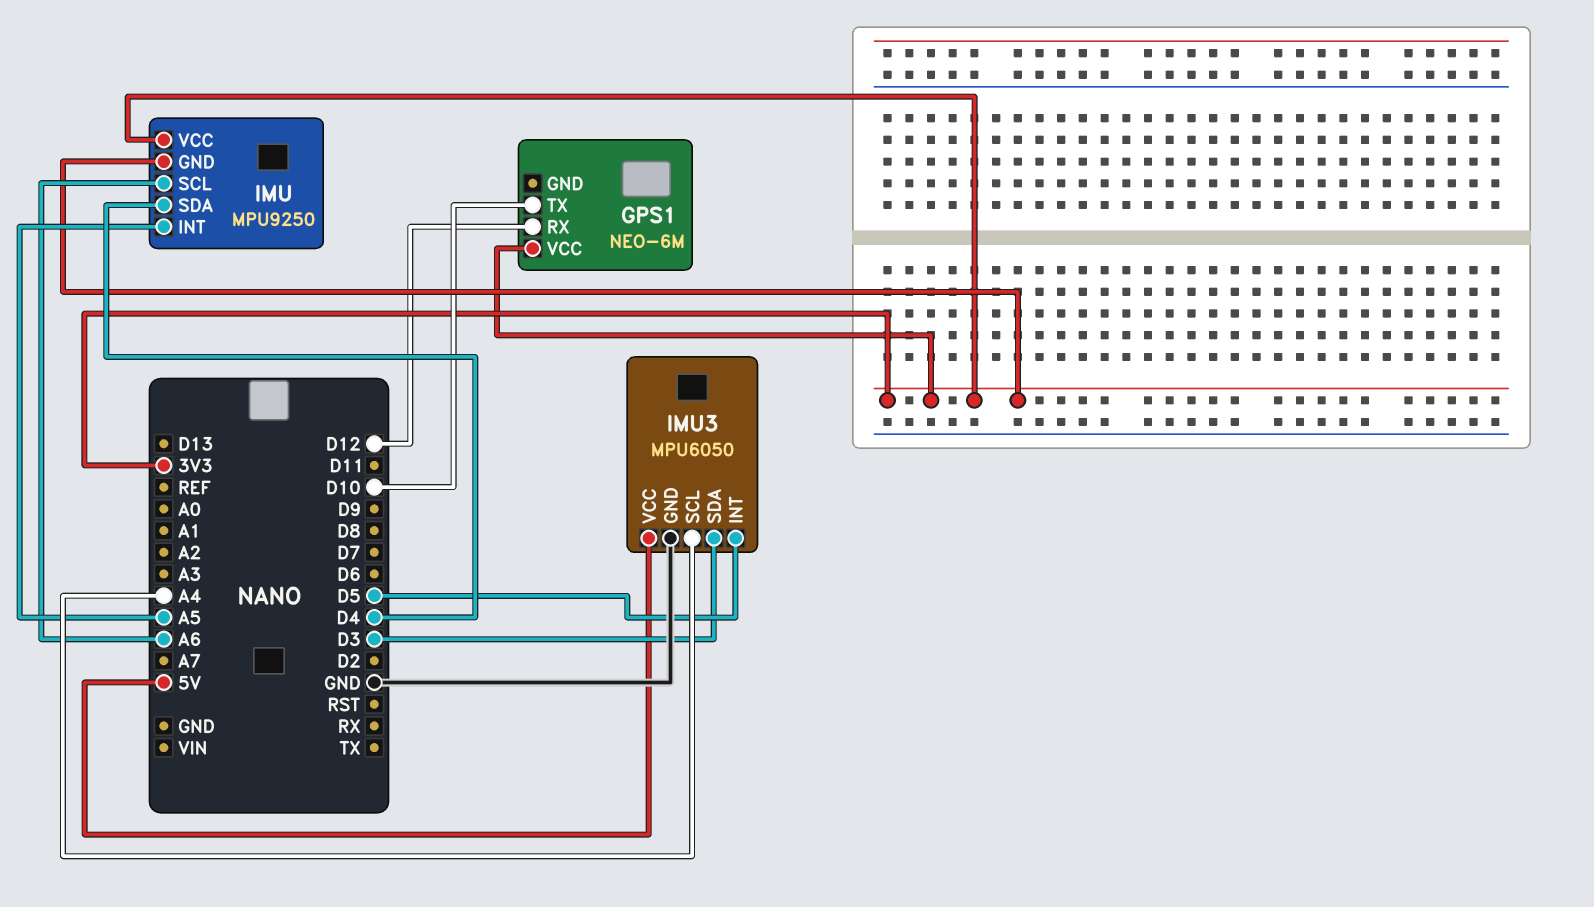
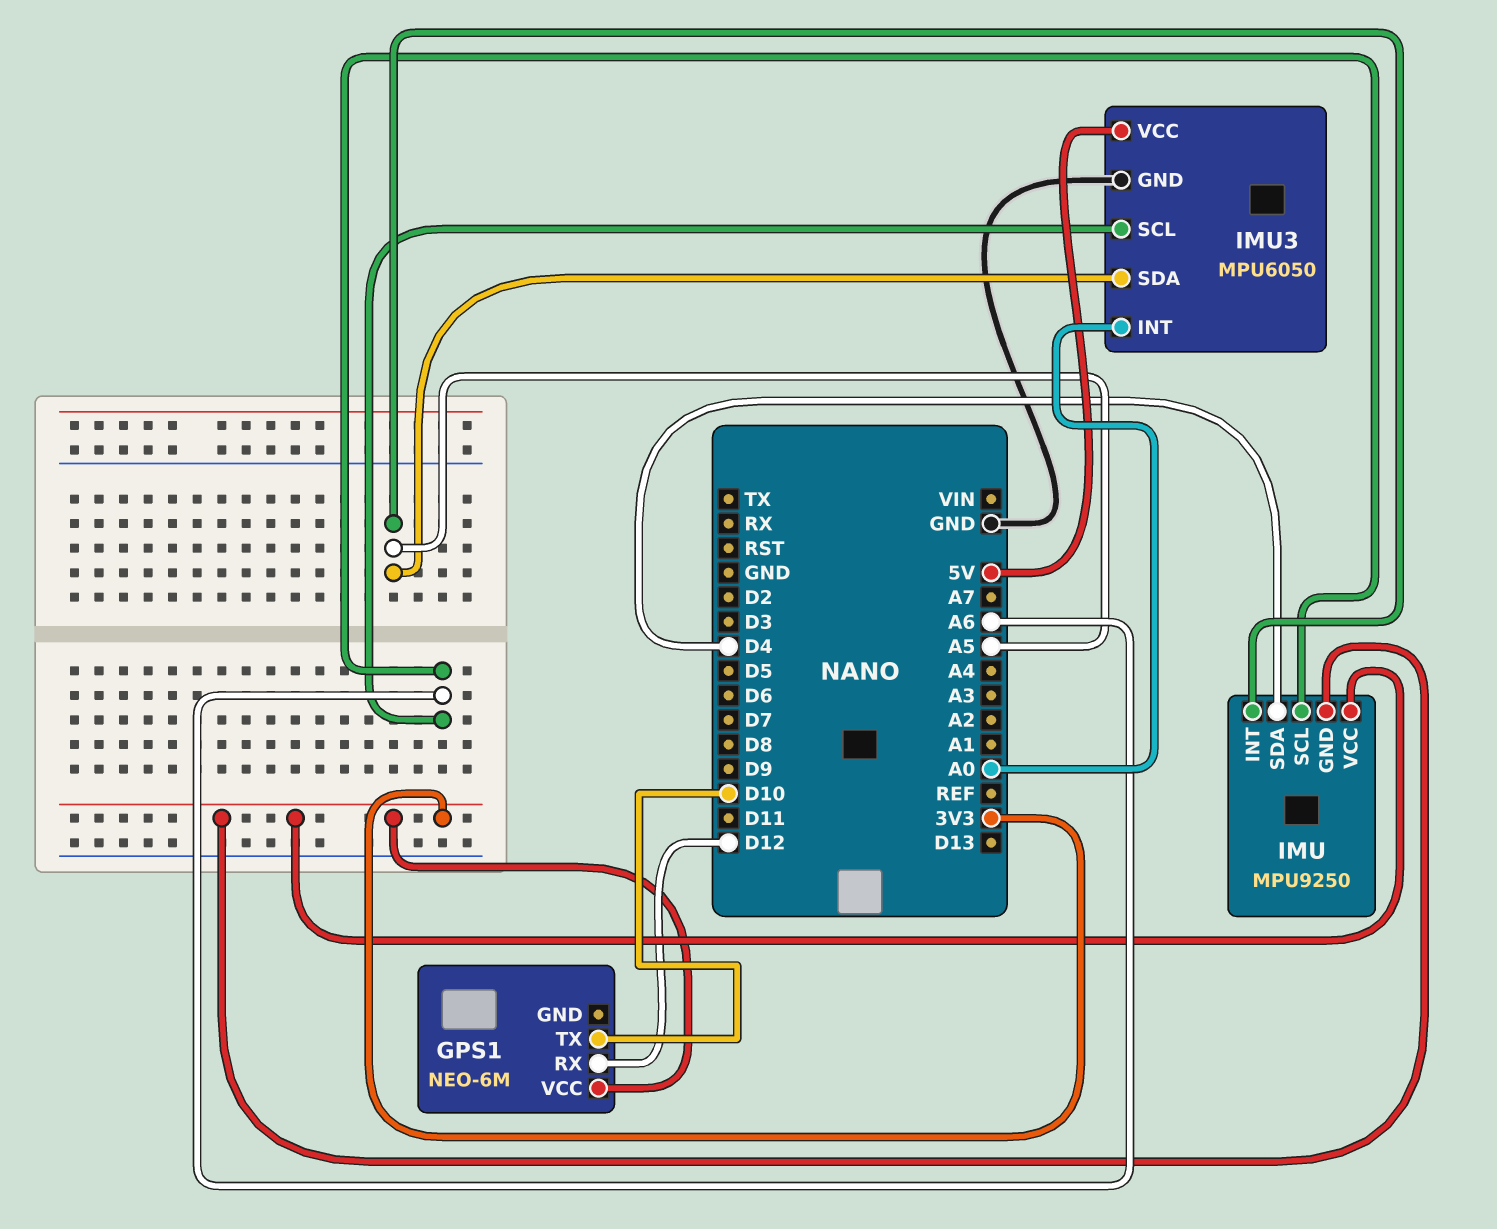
IMU3 pin INT: D5 -> A0
IMU3 pin SCL: A4 -> A6
IMU3 pin SDA: D3 -> A5

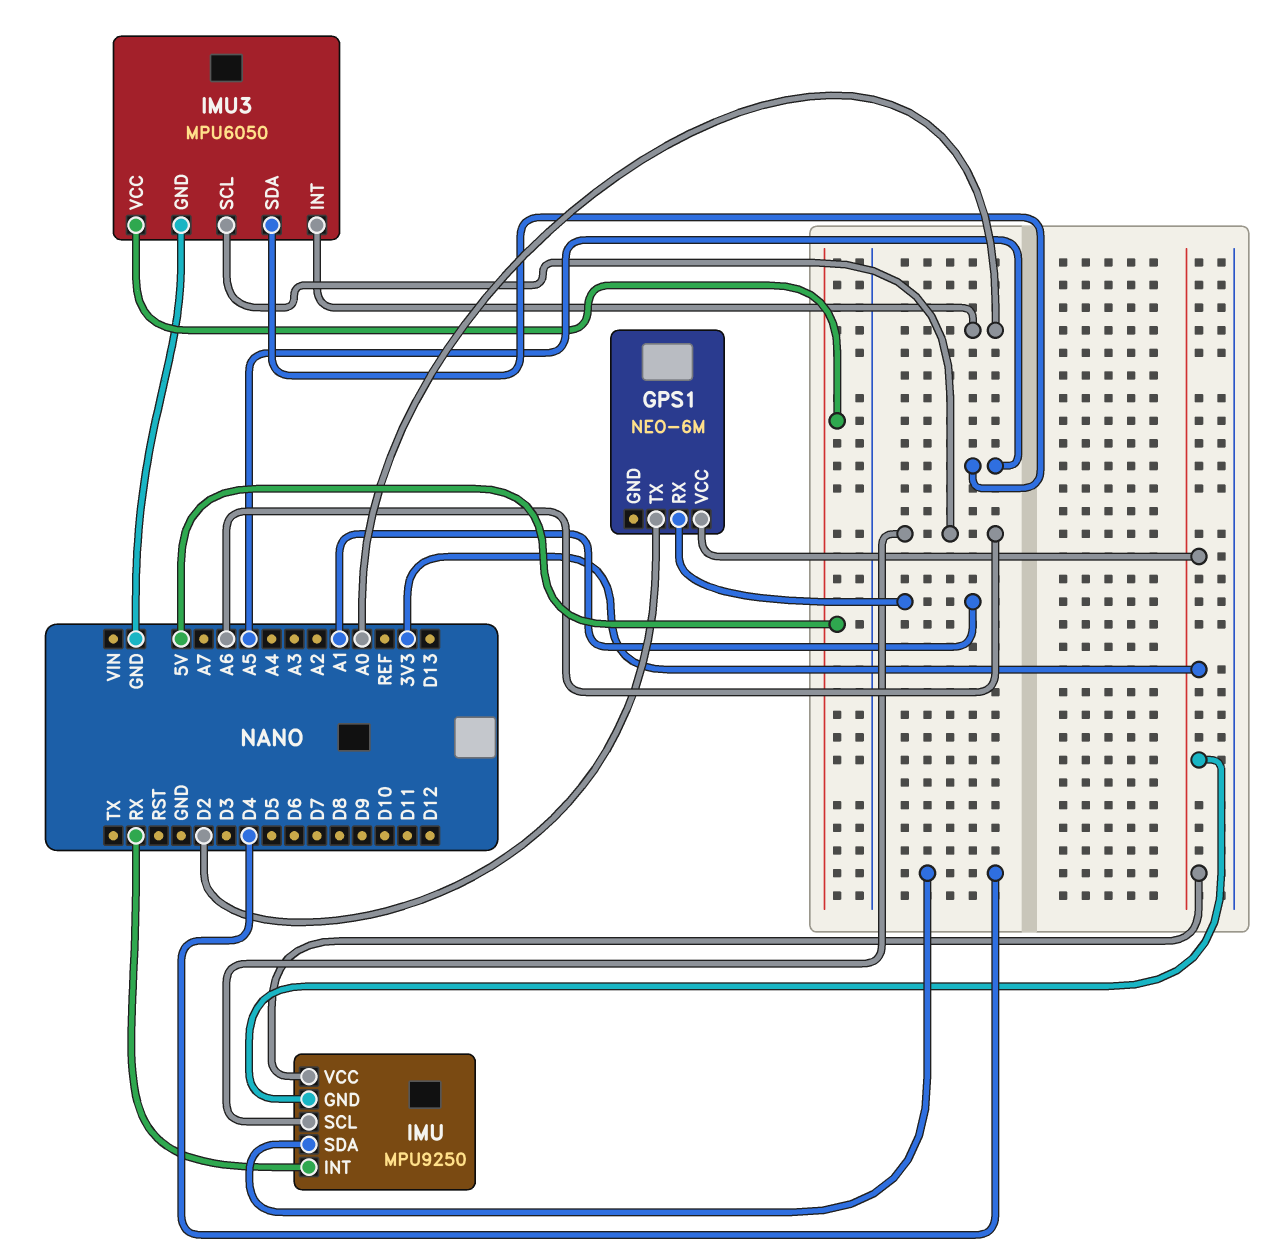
GPS1 pin RX: D12 -> A1
GPS1 pin TX: D10 -> D2
IMU pin INT: A5 -> RX

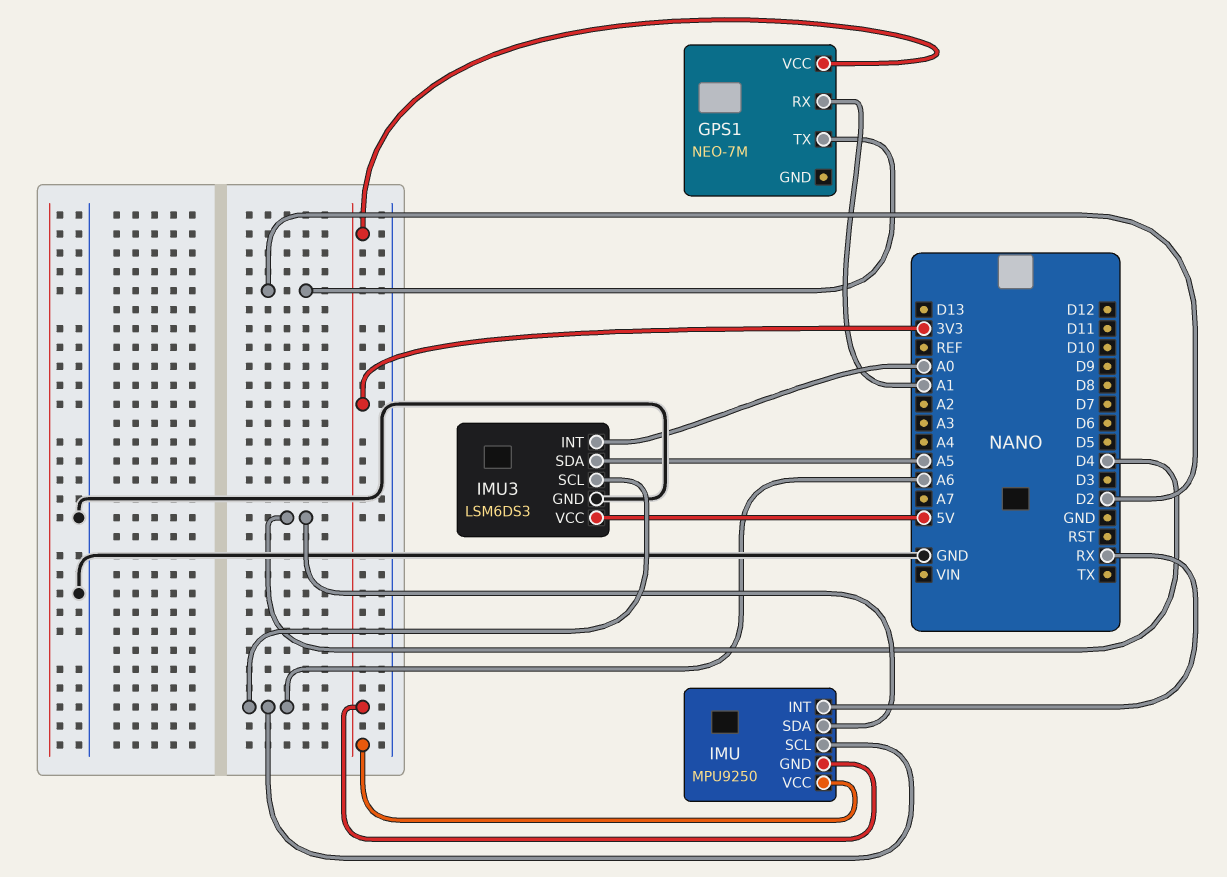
GPS1: NEO-6M -> NEO-7M
IMU3: MPU6050 -> LSM6DS3

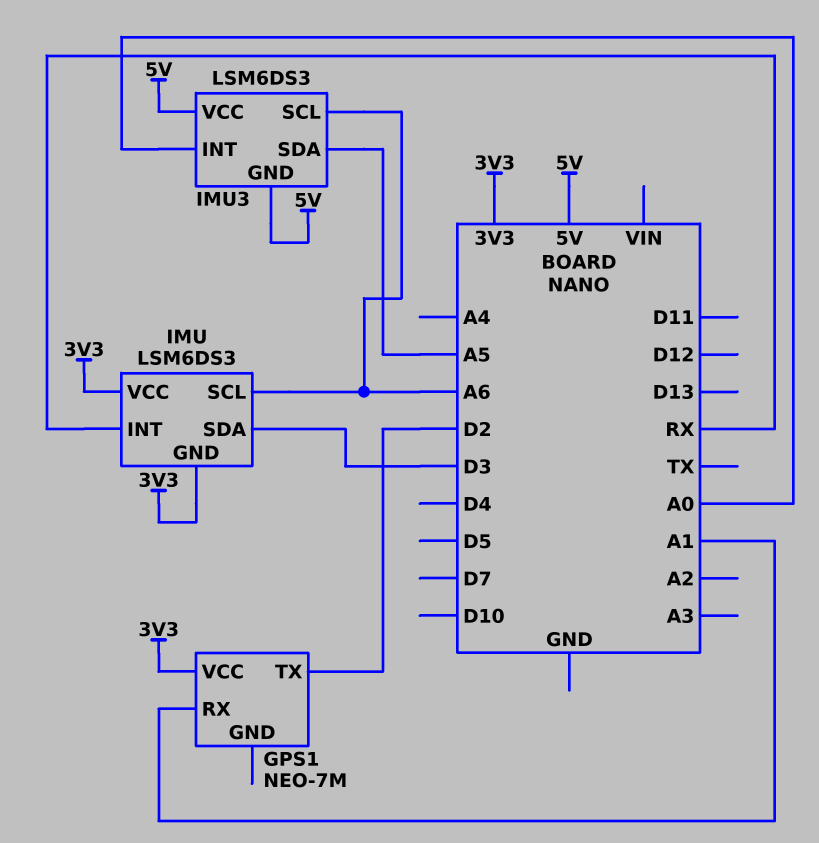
IMU: MPU9250 -> LSM6DS3
IMU pin SDA: D4 -> D3
IMU3 pin GND: GND -> 5V

